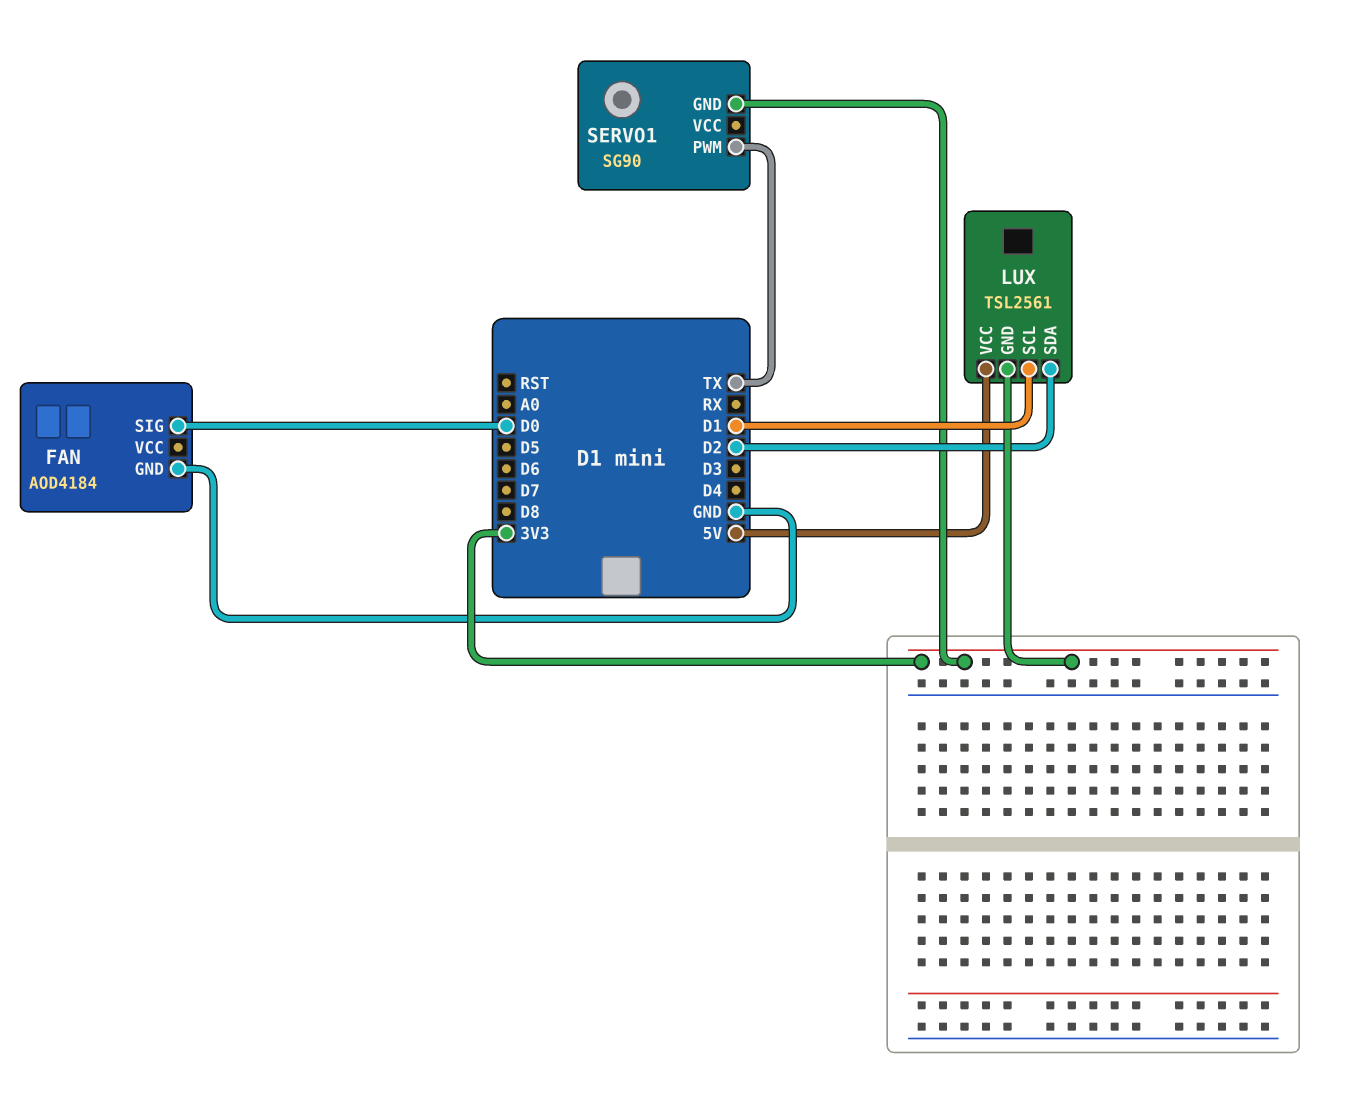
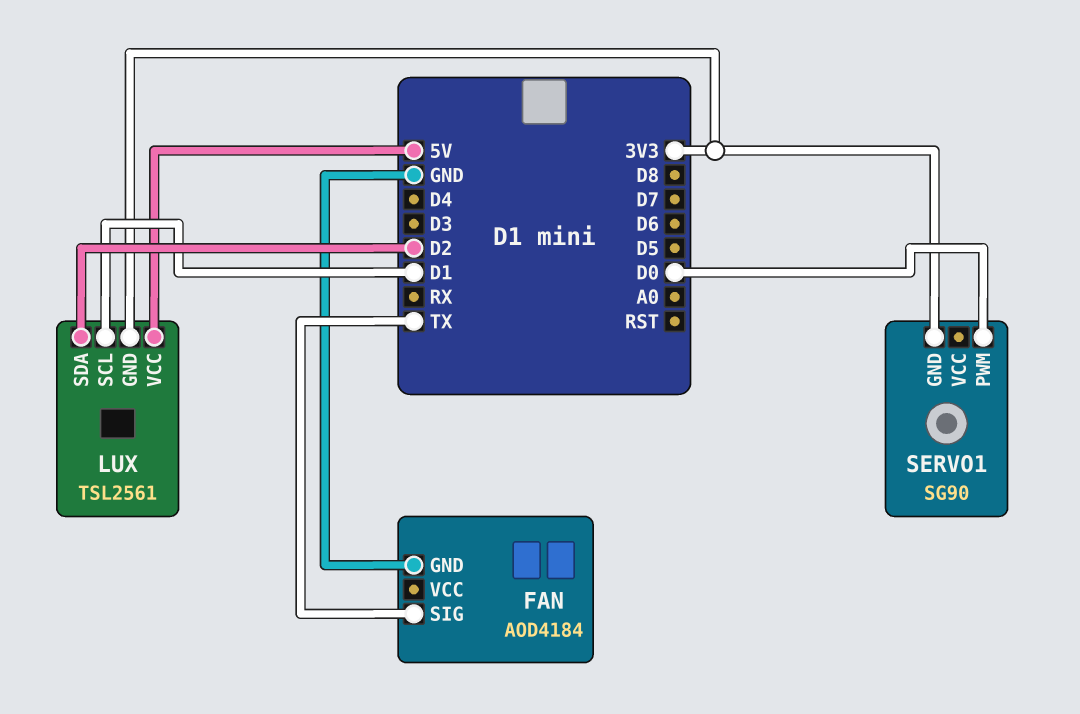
FAN pin SIG: D0 -> TX
SERVO1 pin PWM: TX -> D0

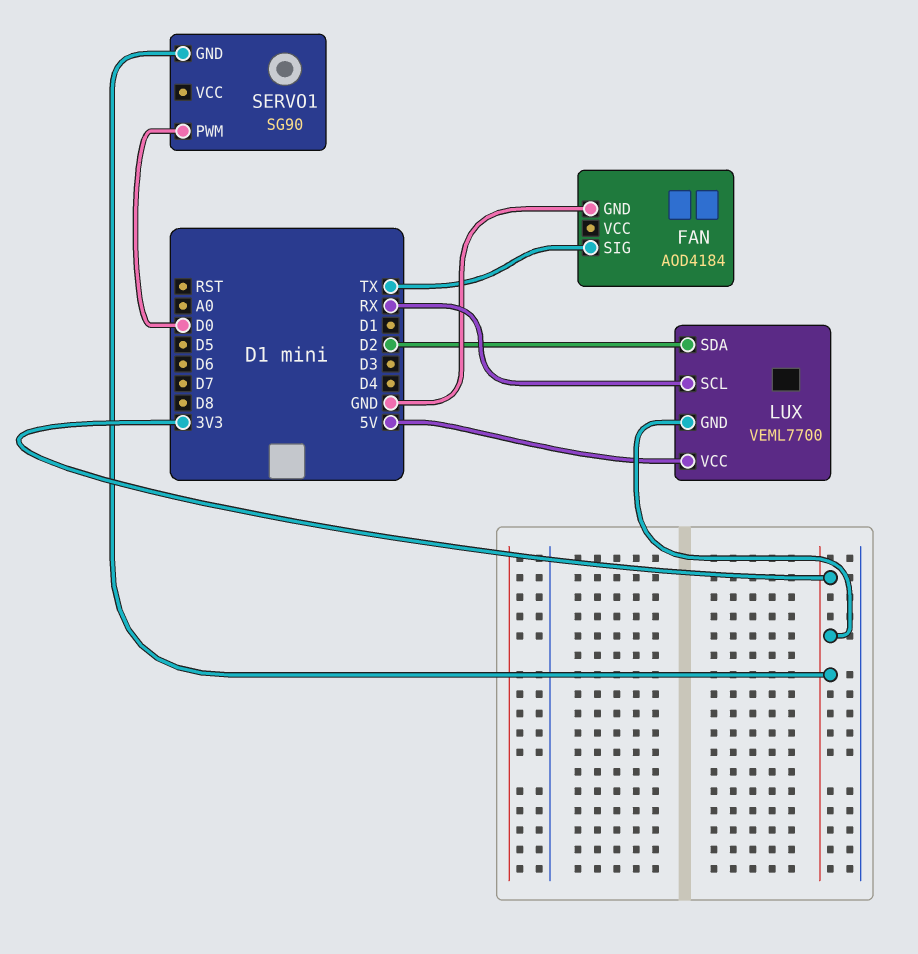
LUX: TSL2561 -> VEML7700
LUX pin SCL: D1 -> RX

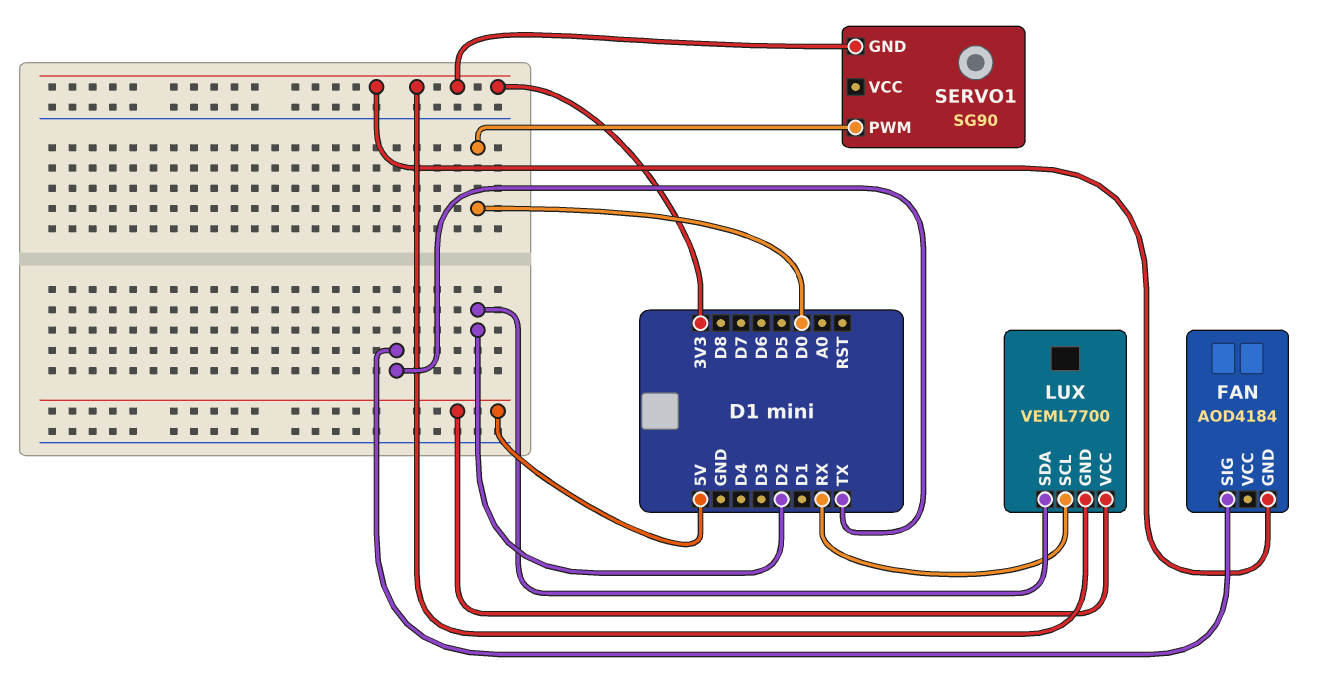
FAN pin GND: GND -> 3V3

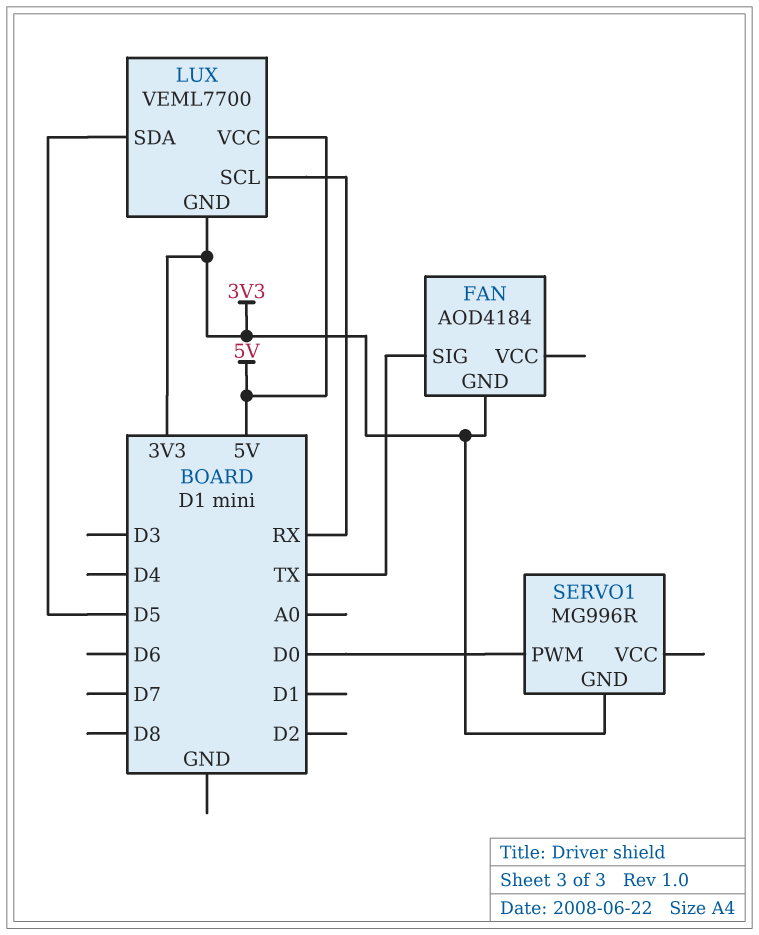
LUX pin SDA: D2 -> D5
SERVO1: SG90 -> MG996R

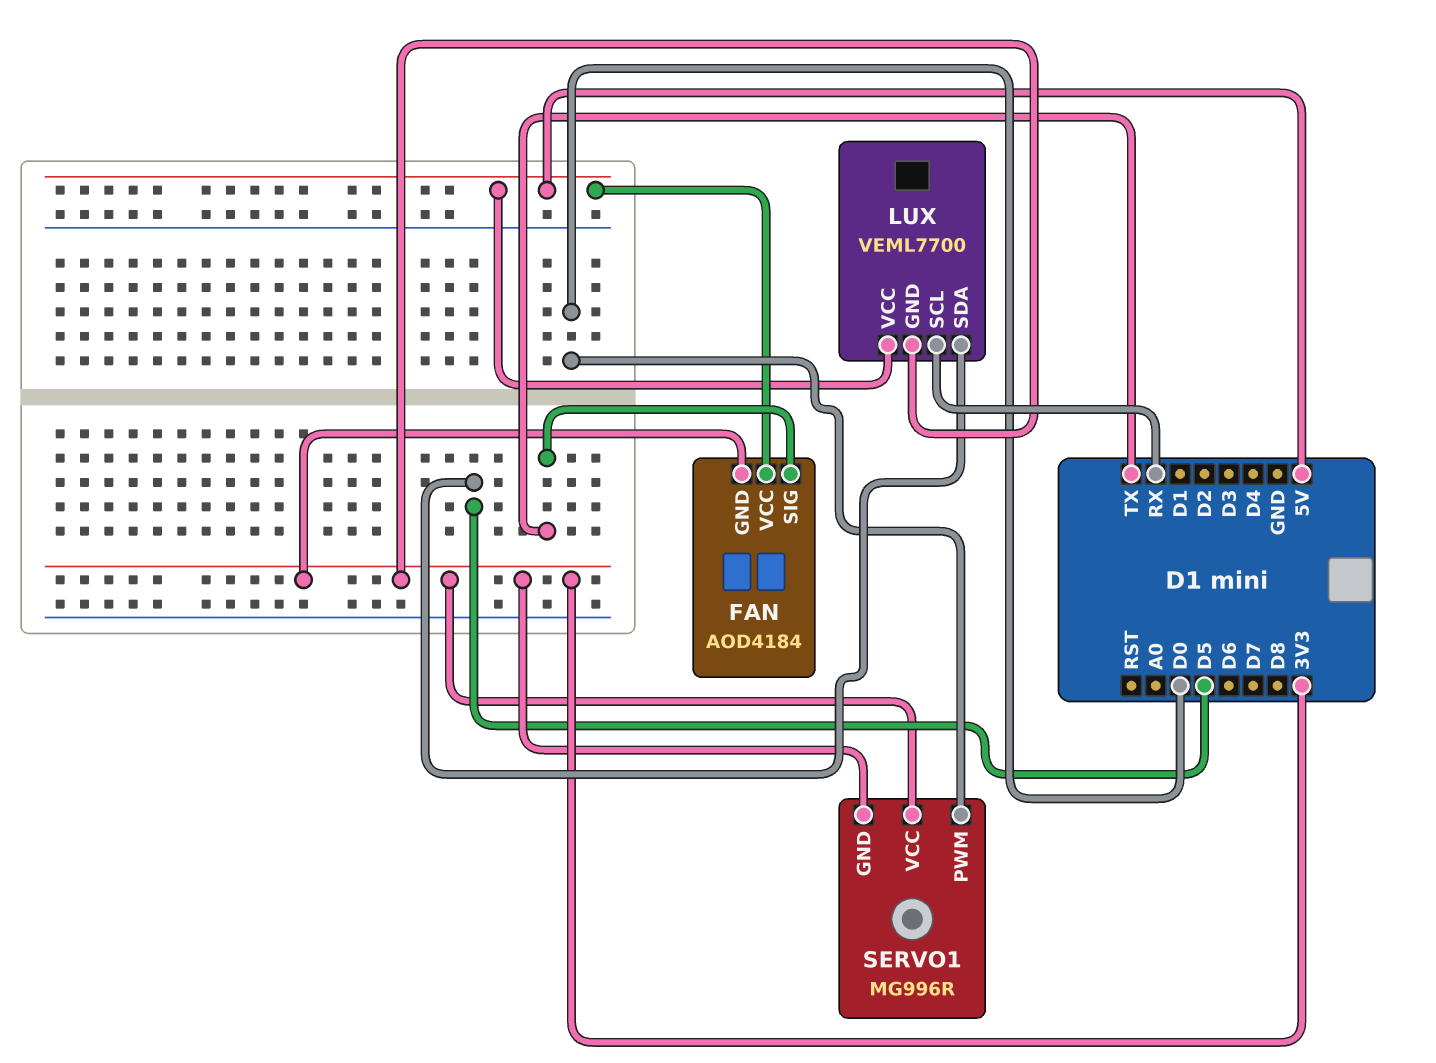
FAN pin VCC: none -> 5V
SERVO1 pin VCC: none -> 3V3

